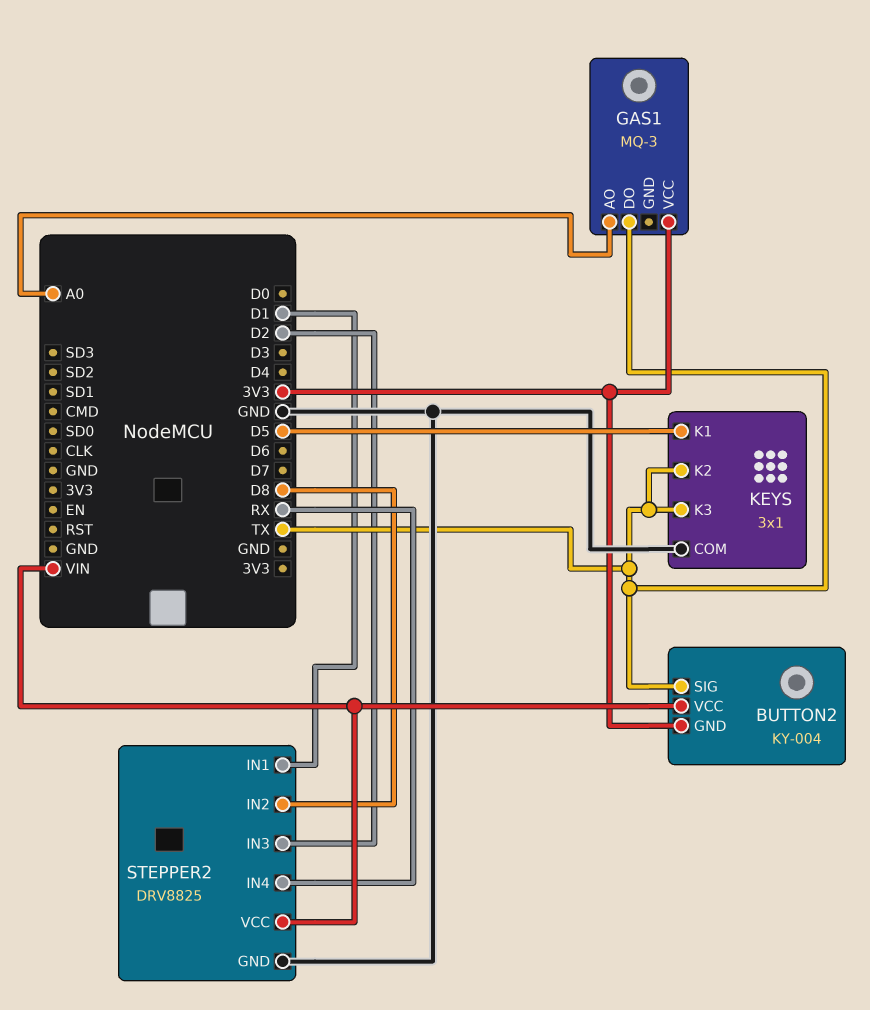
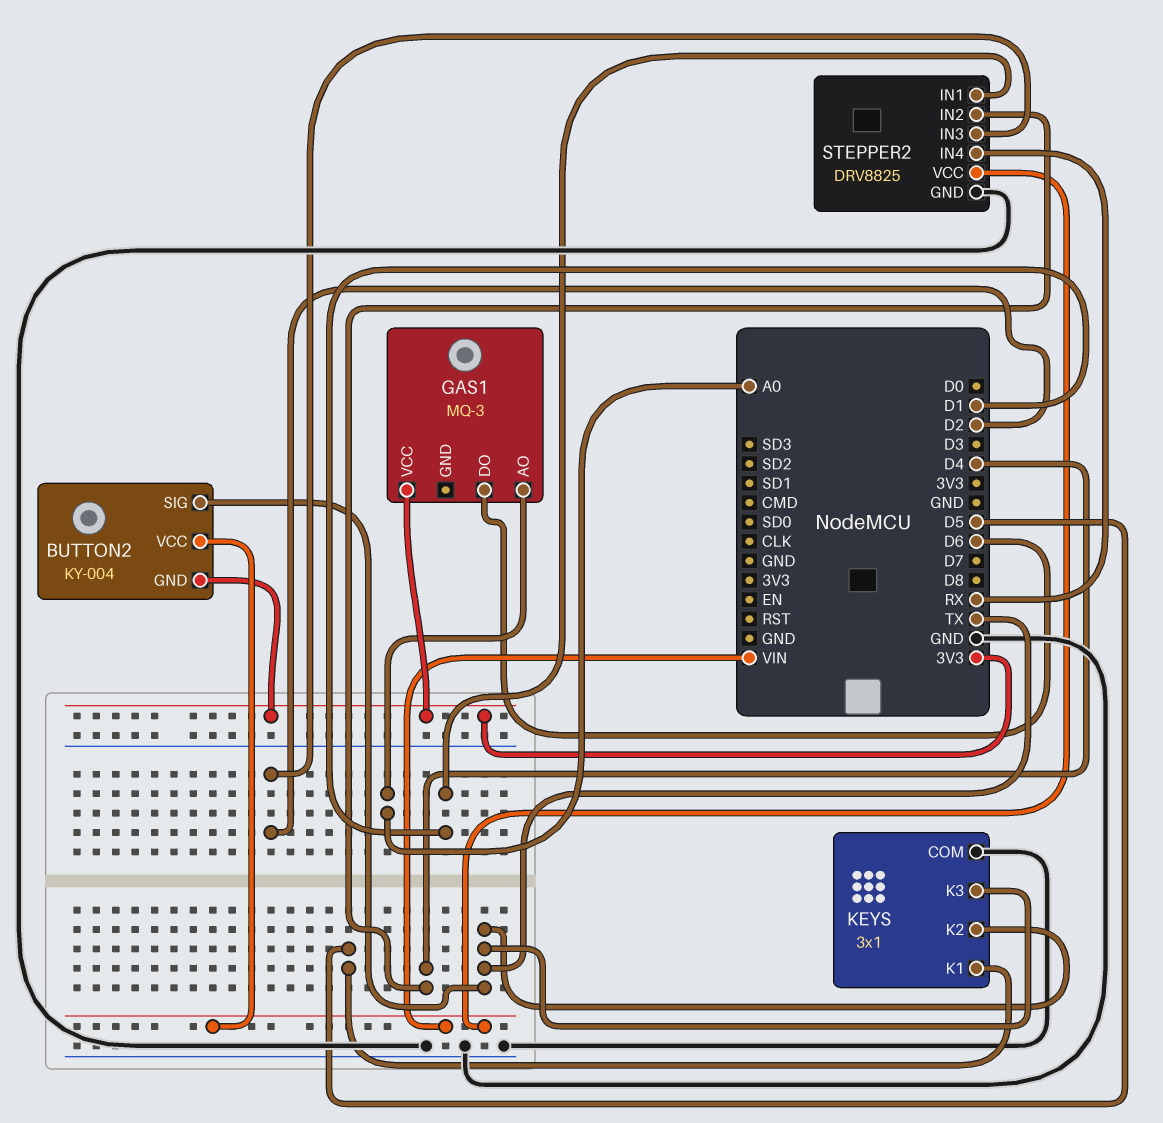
GAS1 pin DO: TX -> D6
STEPPER2 pin IN2: D8 -> D4

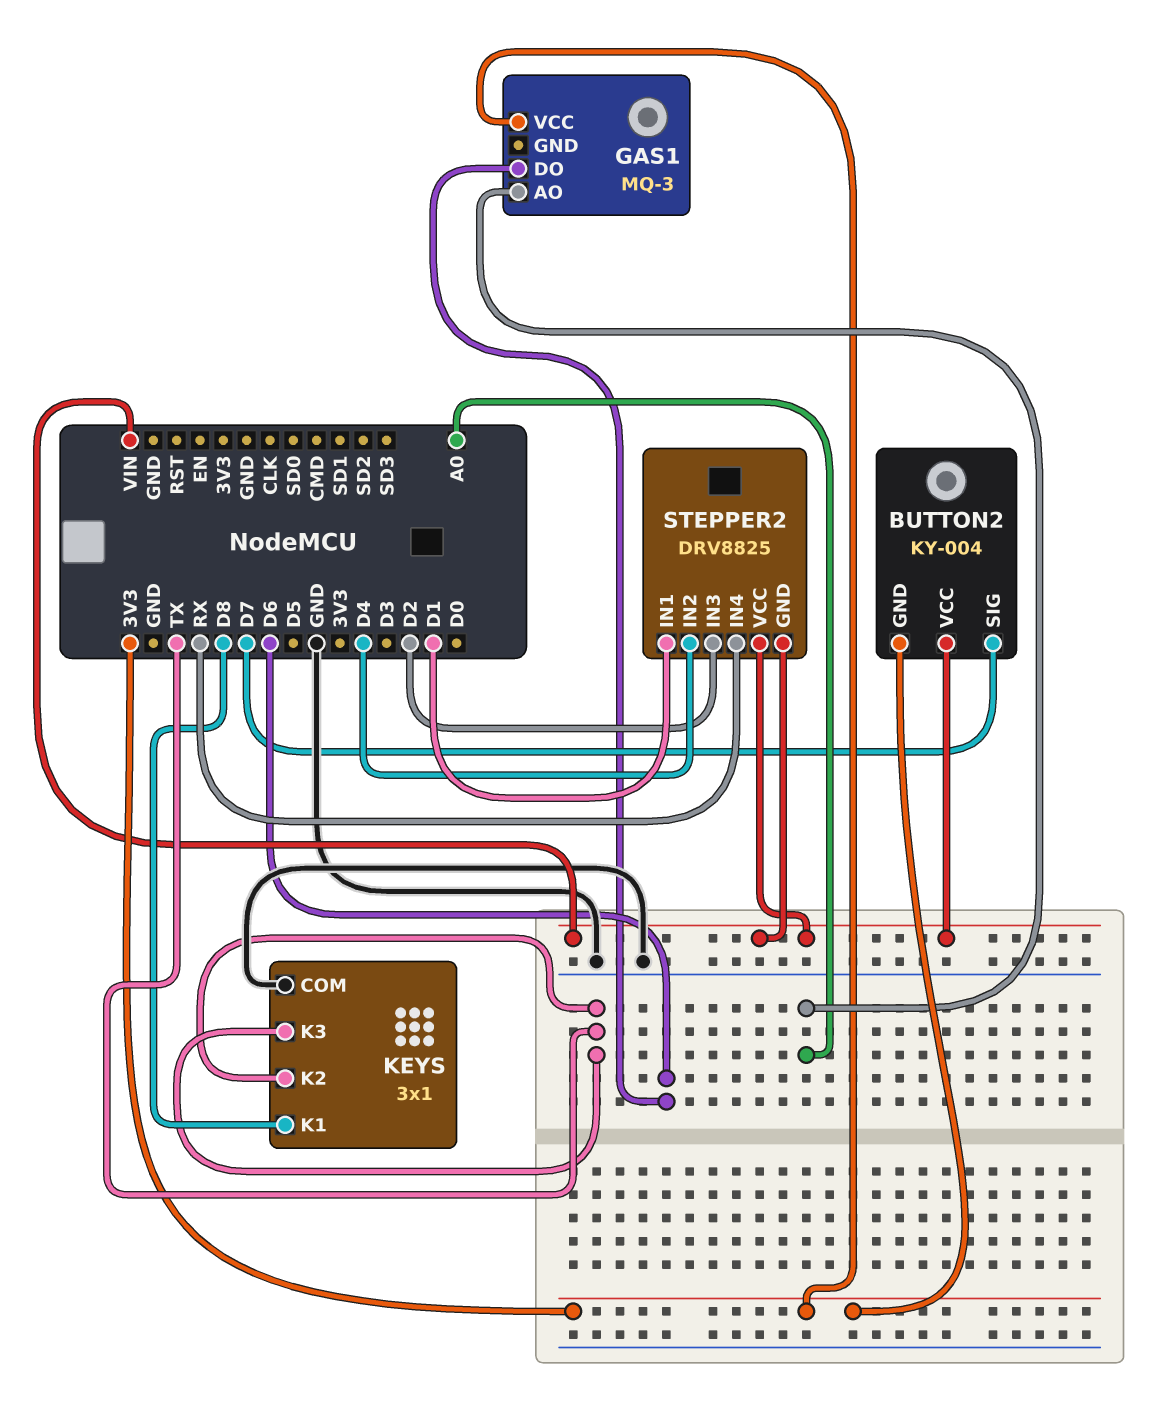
BUTTON2 pin SIG: TX -> D7
KEYS pin K1: D5 -> D8
STEPPER2 pin GND: GND -> VIN

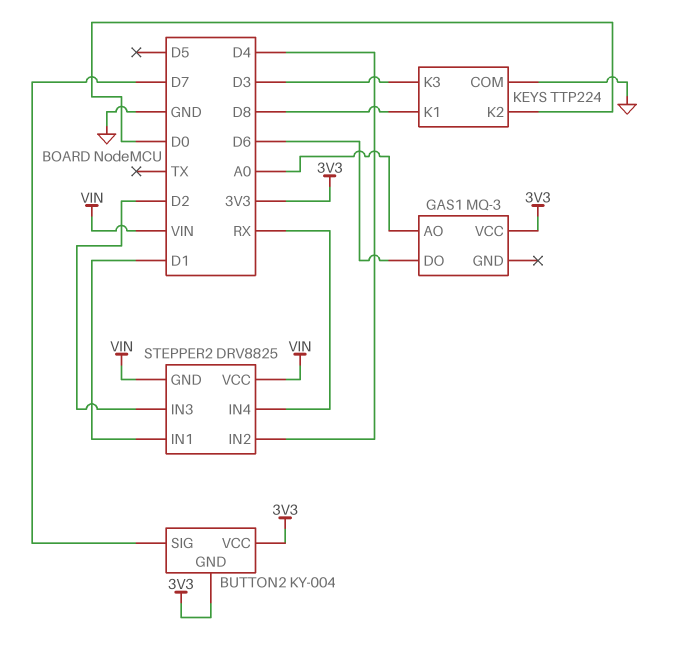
BUTTON2 pin VCC: VIN -> 3V3
KEYS: 3x1 -> TTP224
KEYS pin K2: TX -> D0
KEYS pin K3: TX -> D3

